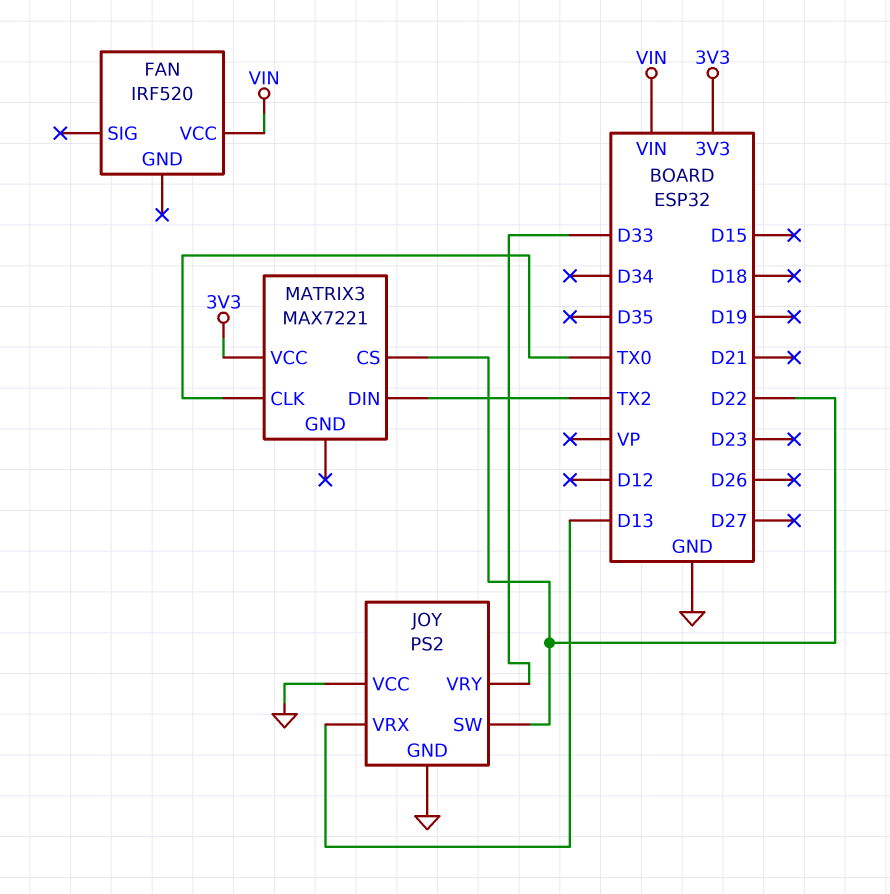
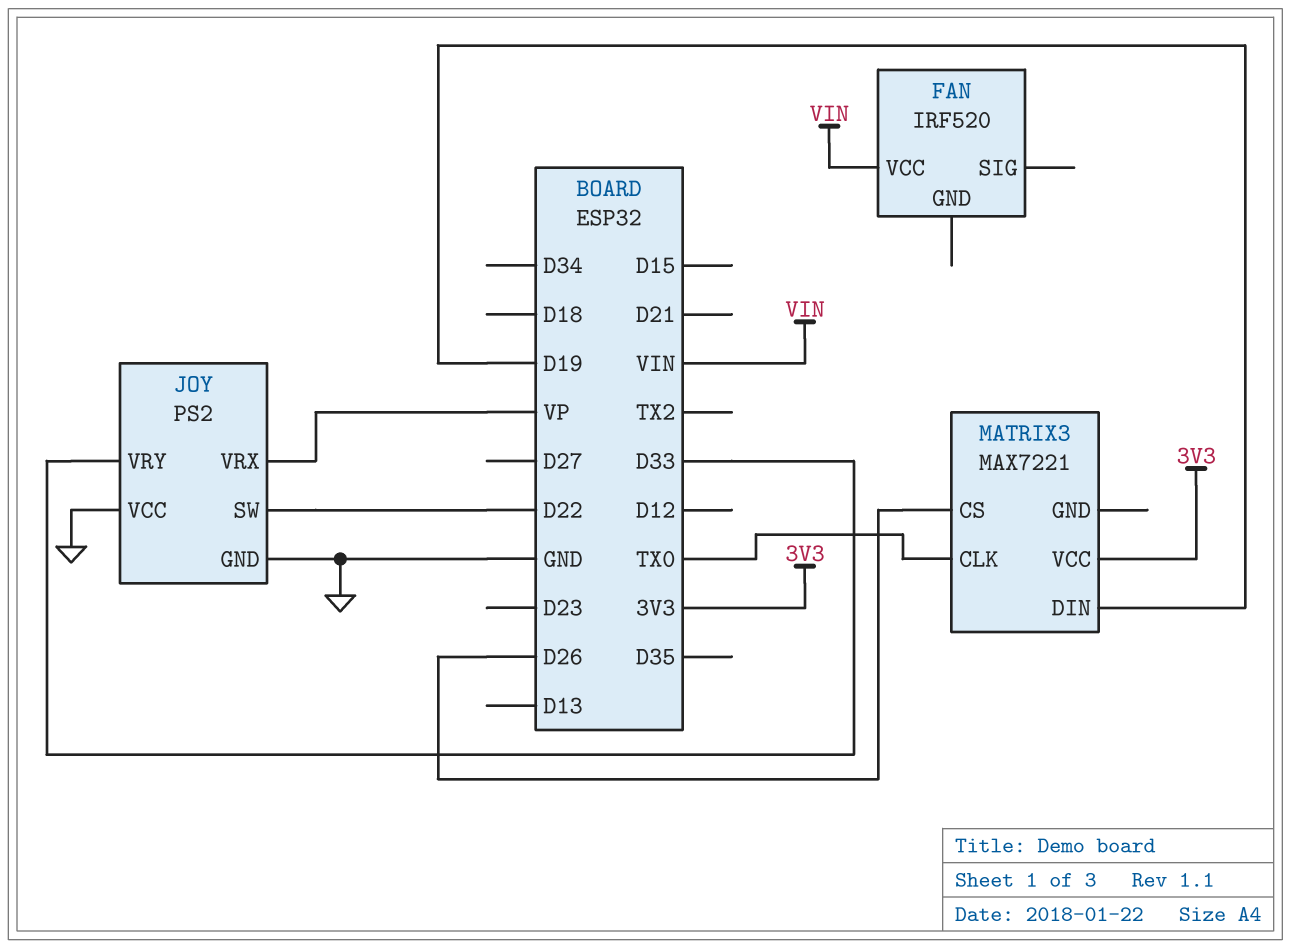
JOY pin VRX: D13 -> VP
MATRIX3 pin CS: D22 -> D26
MATRIX3 pin DIN: TX2 -> D19

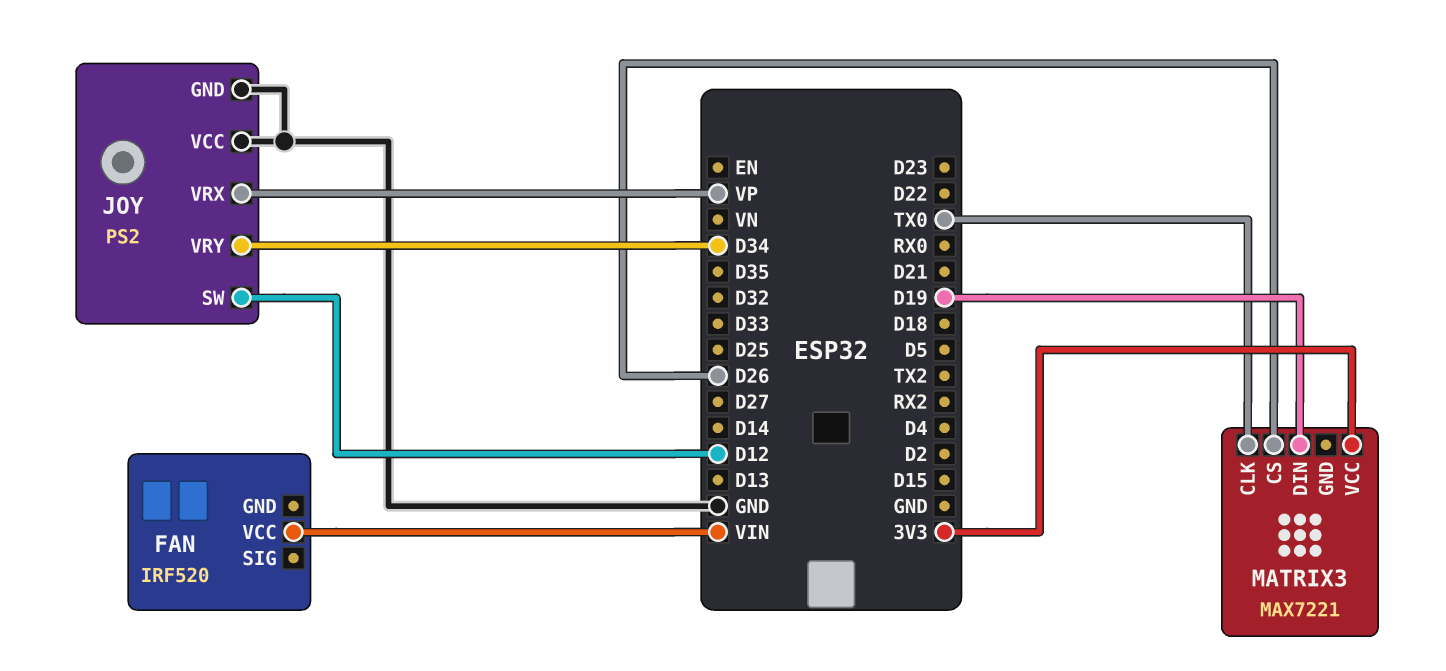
JOY pin SW: D22 -> D12
JOY pin VRY: D33 -> D34

